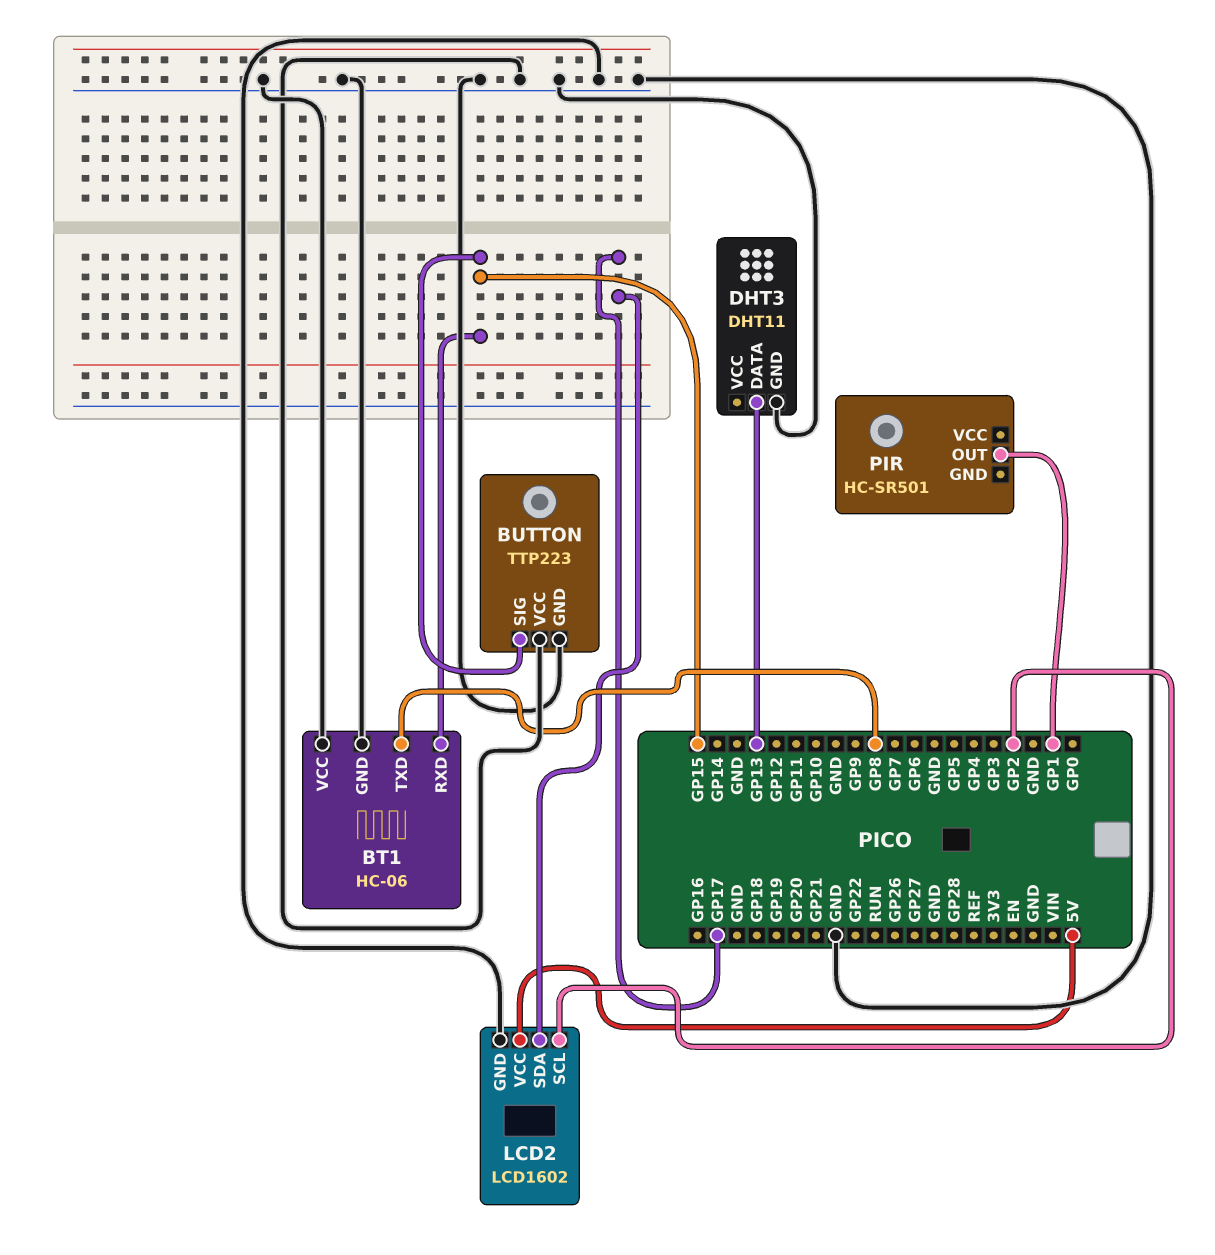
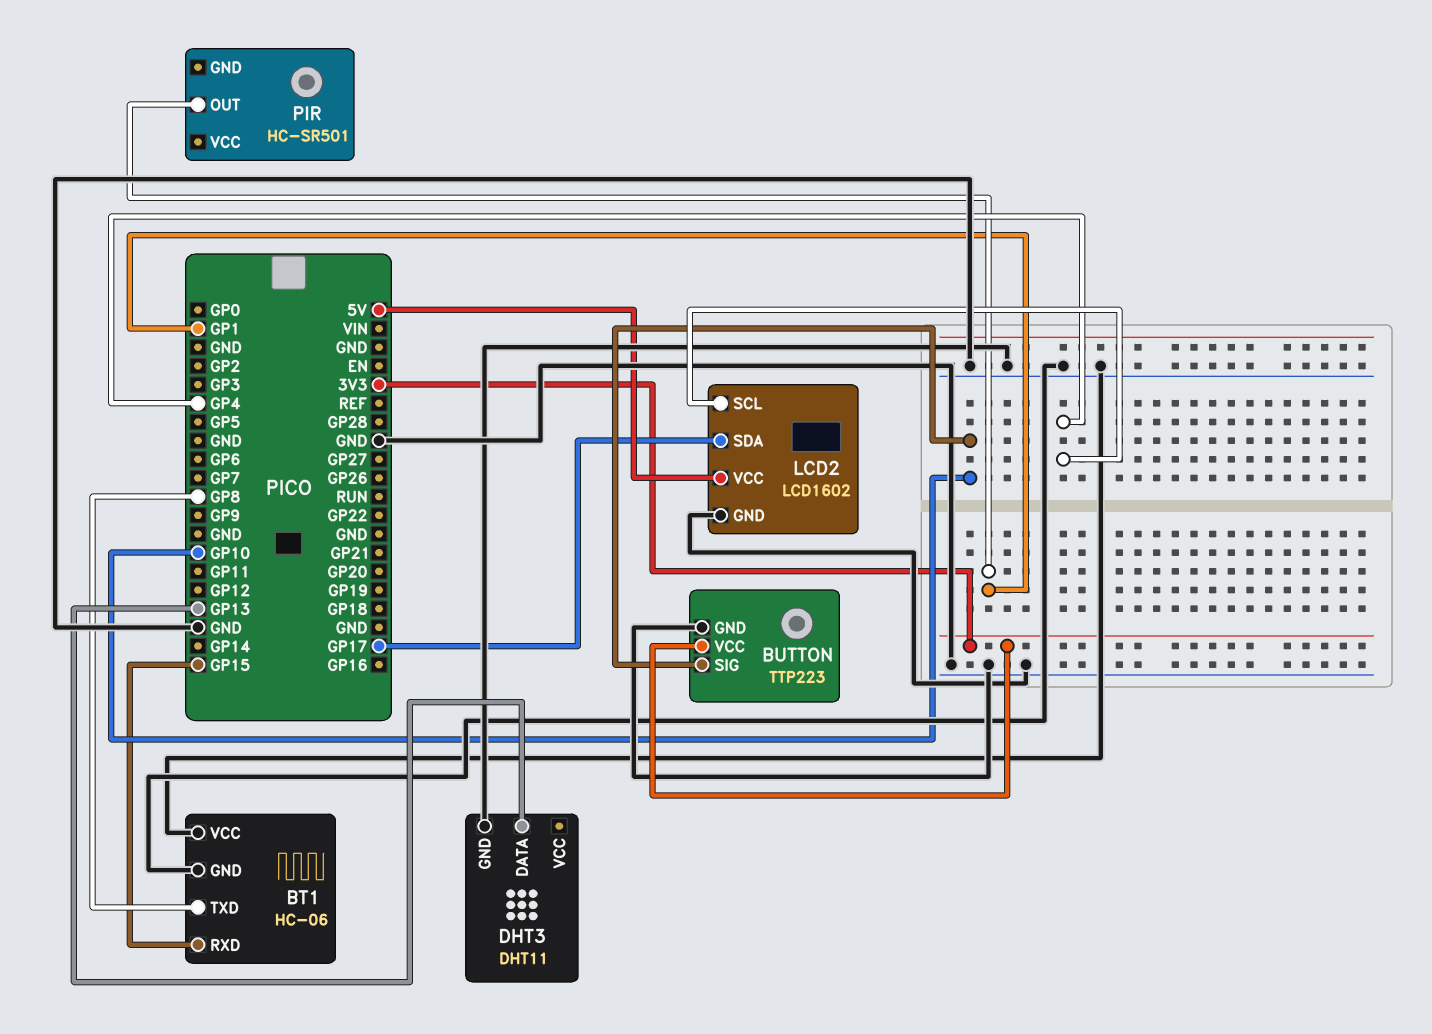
BUTTON pin SIG: GP15 -> GP10
BUTTON pin VCC: GND -> 3V3
LCD2 pin SCL: GP2 -> GP4

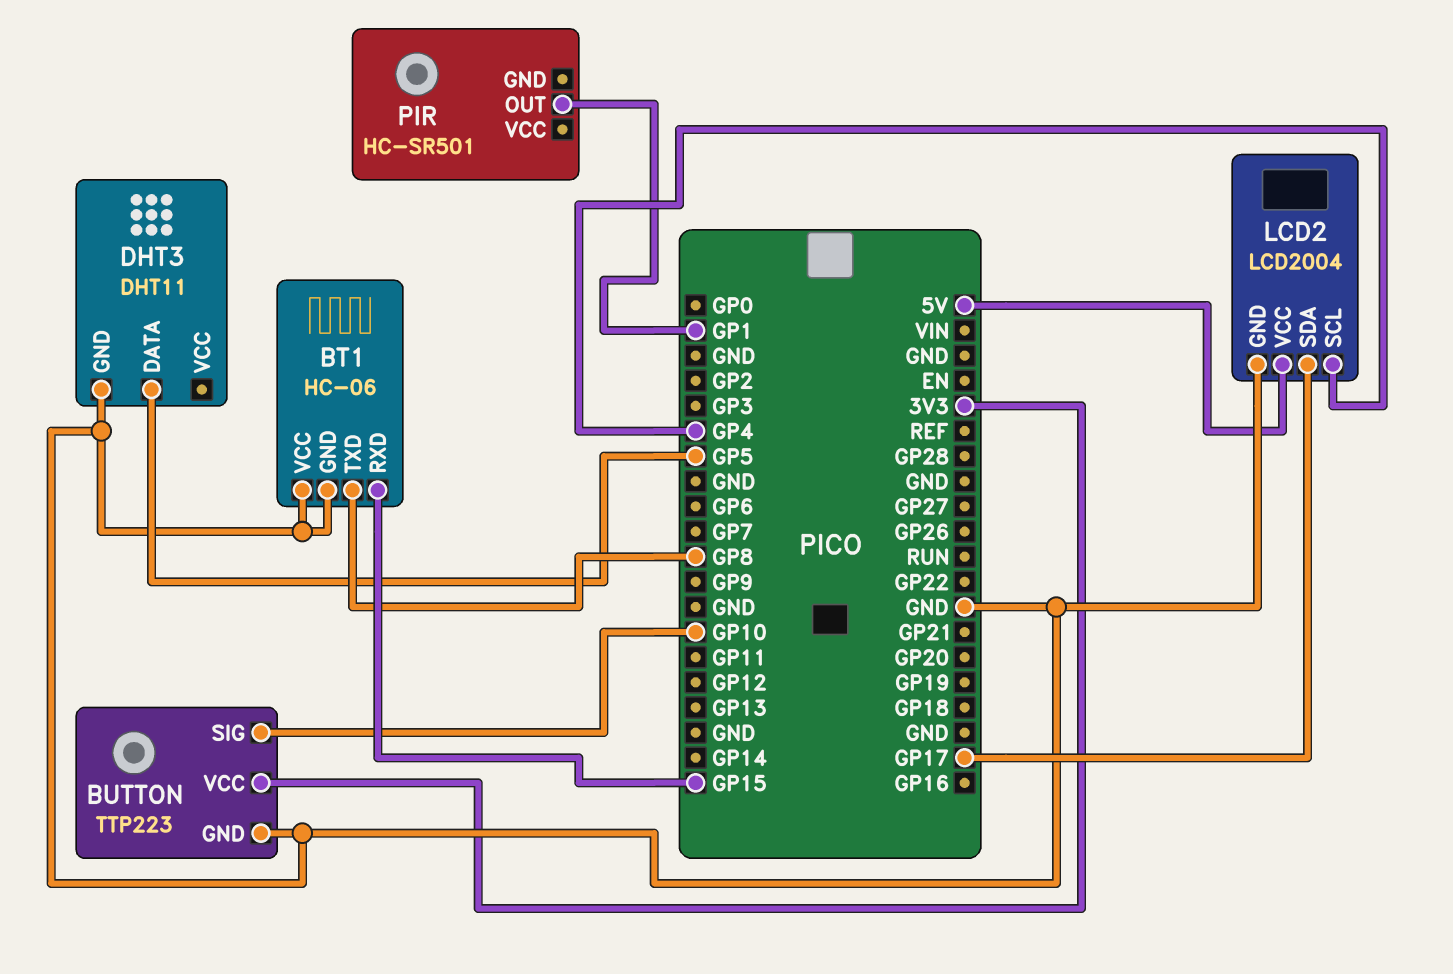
DHT3 pin DATA: GP13 -> GP5
LCD2: LCD1602 -> LCD2004

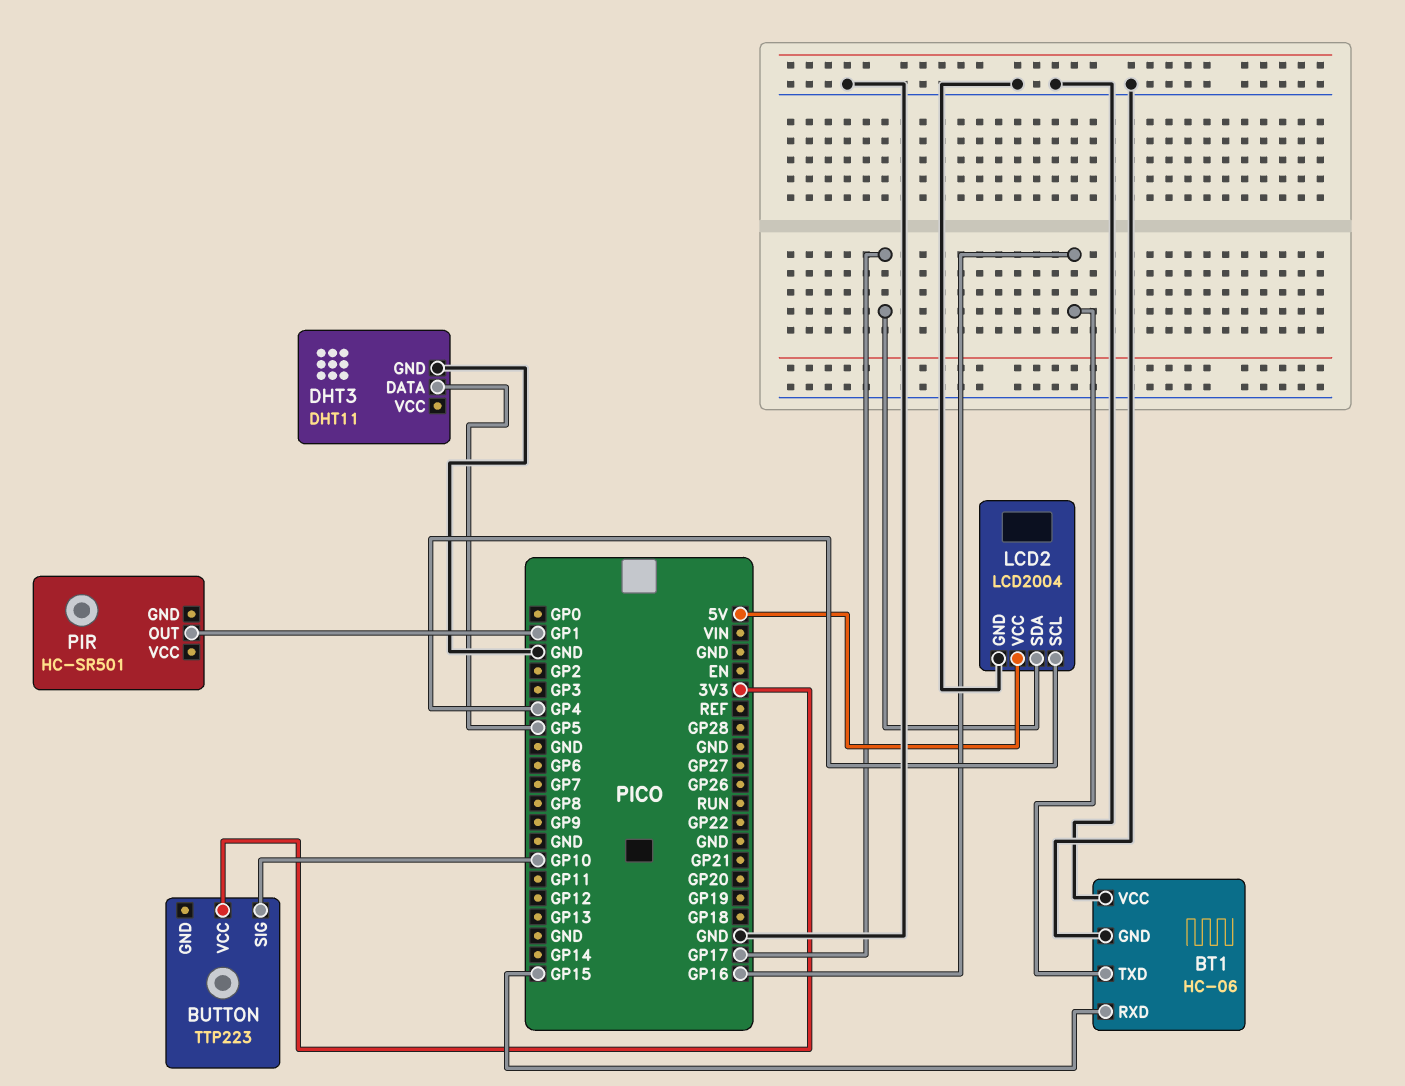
BT1 pin TXD: GP8 -> GP16
BUTTON pin GND: GND -> none

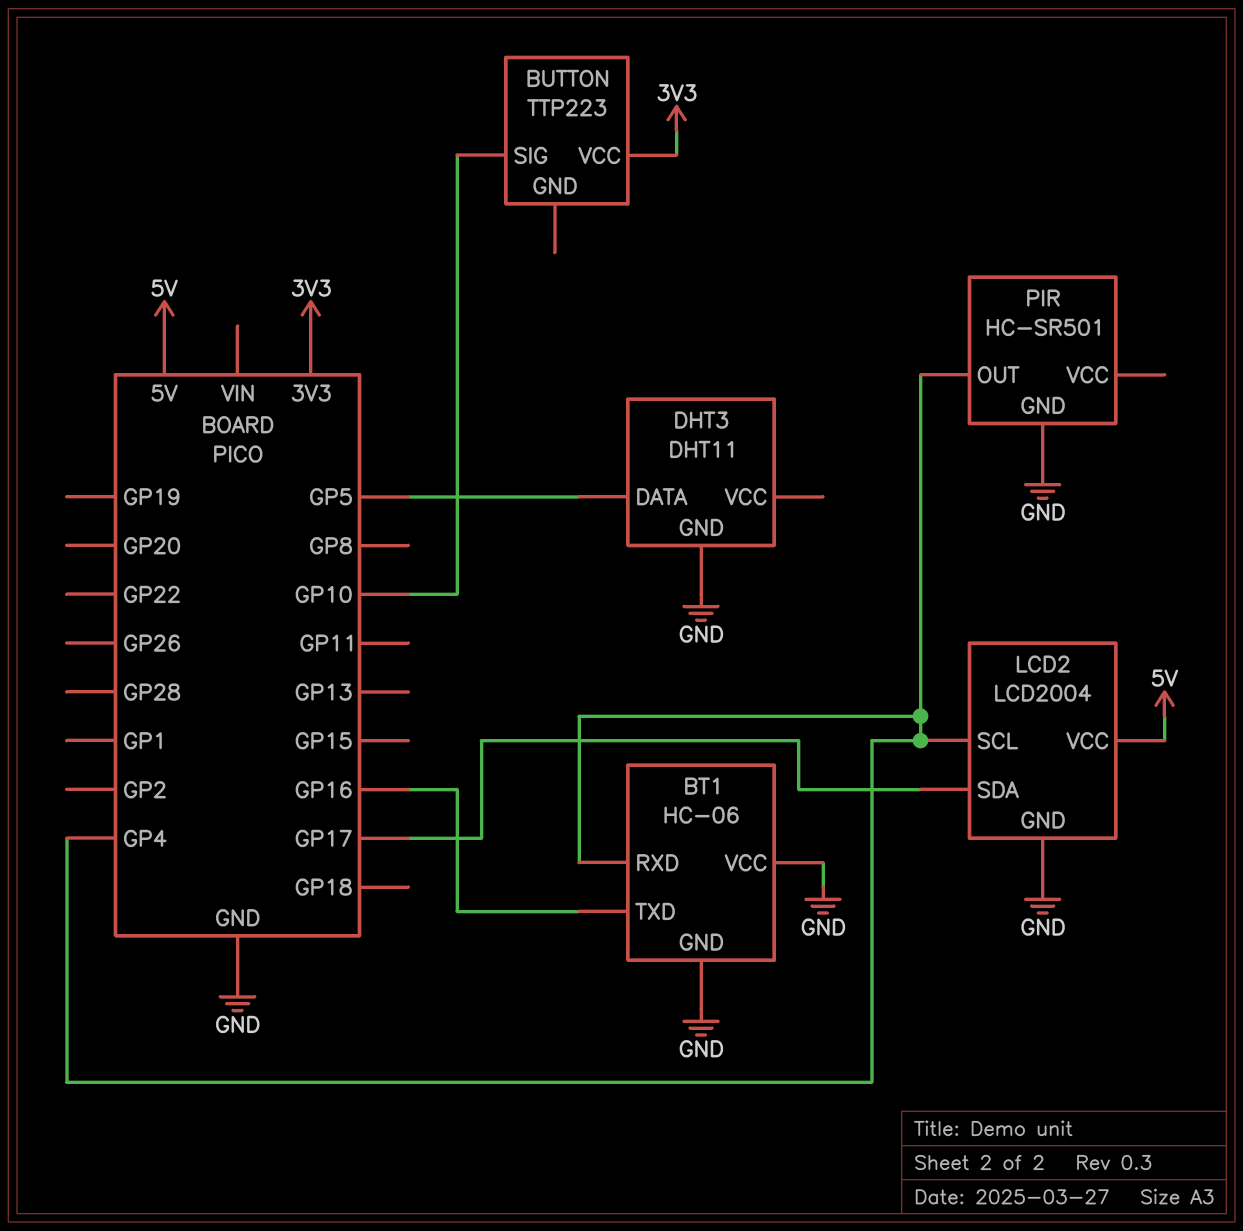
BT1 pin RXD: GP15 -> GP4
PIR pin GND: none -> GND
PIR pin OUT: GP1 -> GP4

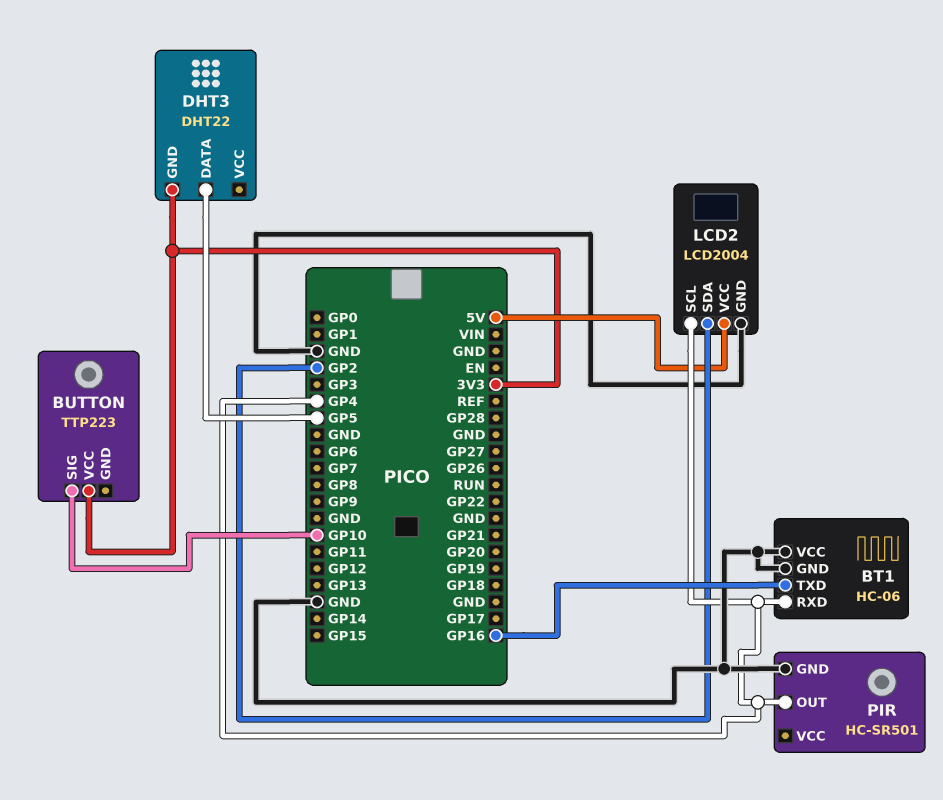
DHT3: DHT11 -> DHT22
DHT3 pin GND: GND -> 3V3
LCD2 pin SDA: GP17 -> GP2

